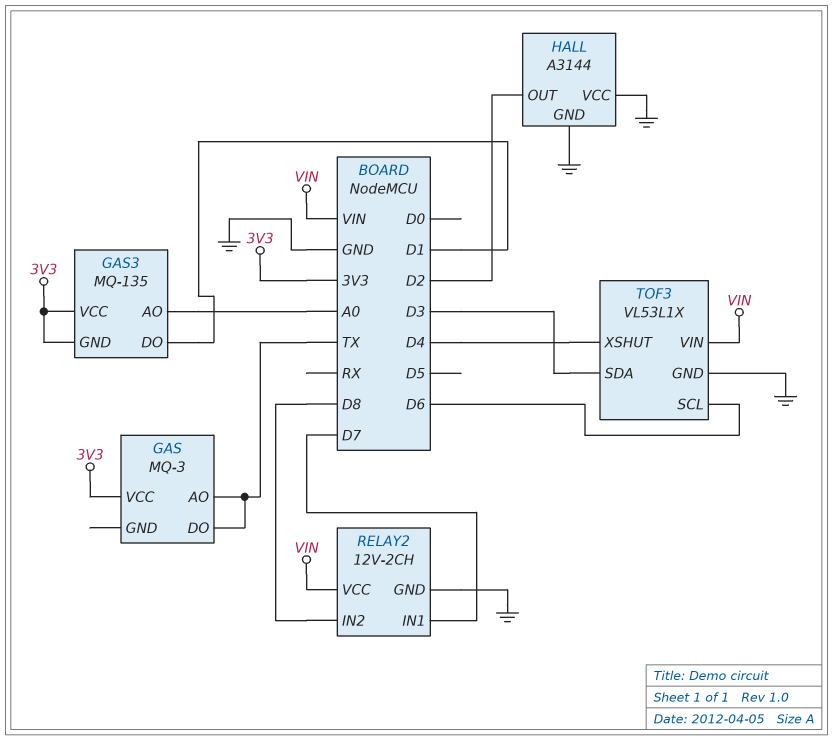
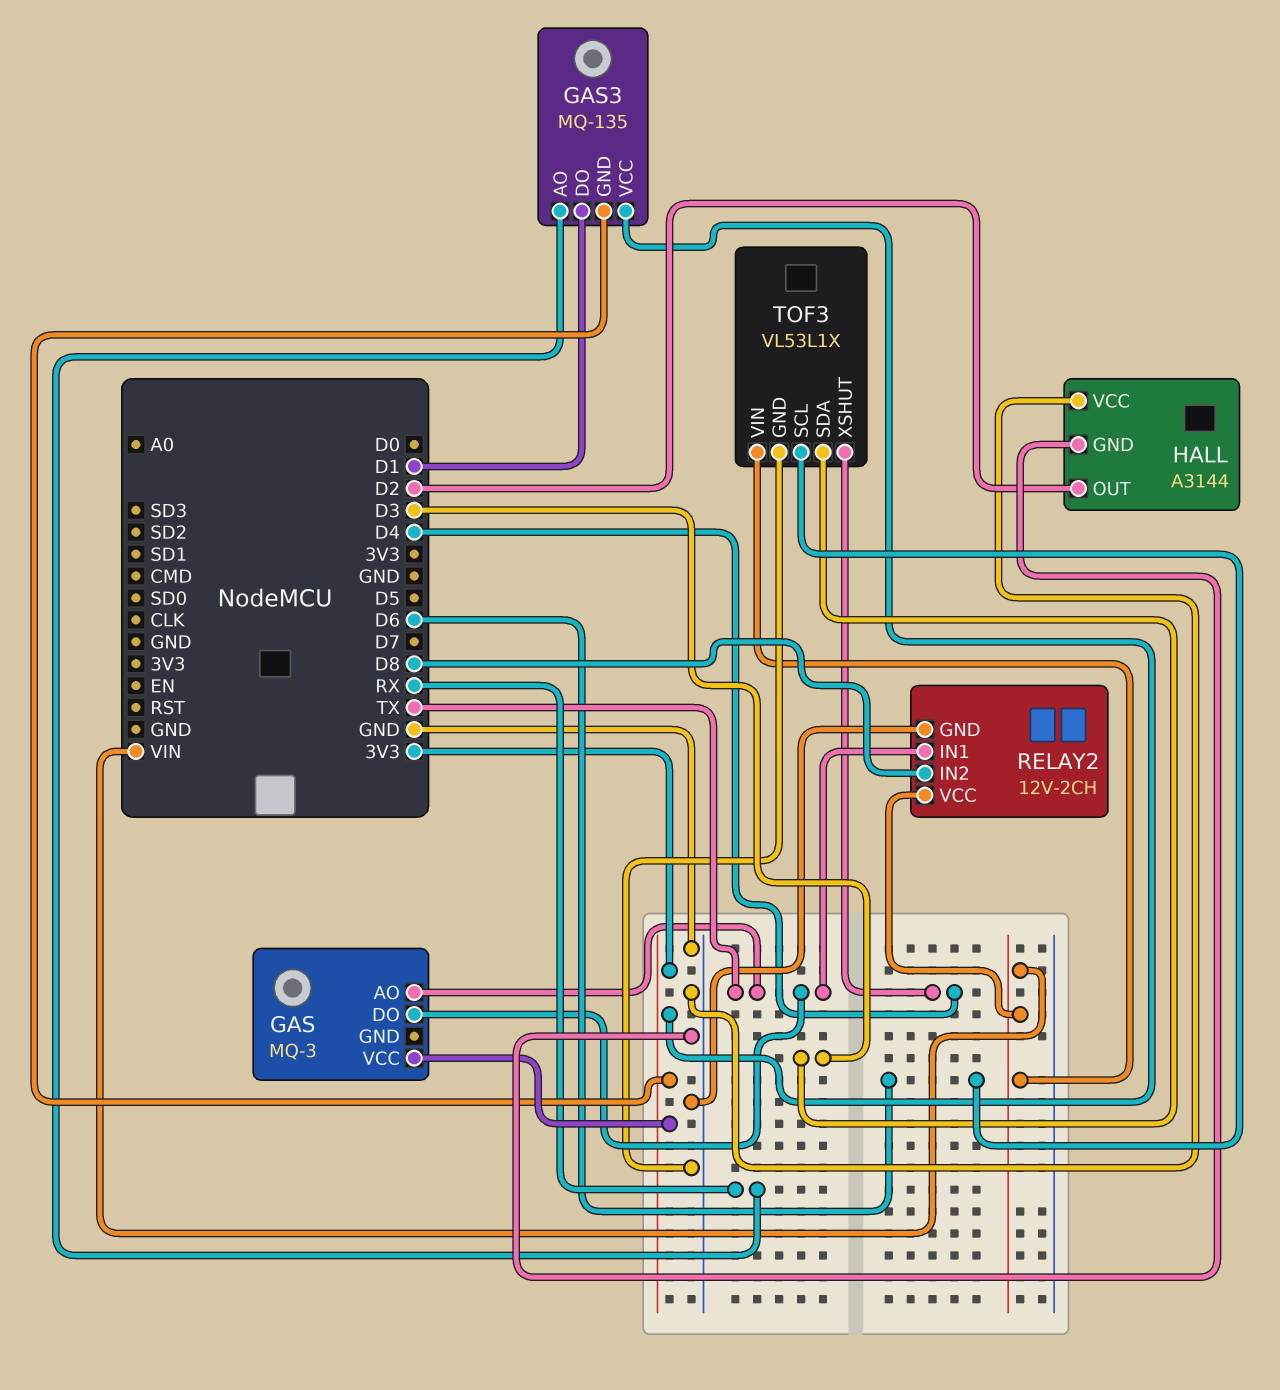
GAS3 pin AO: A0 -> RX
RELAY2 pin IN1: D7 -> TX

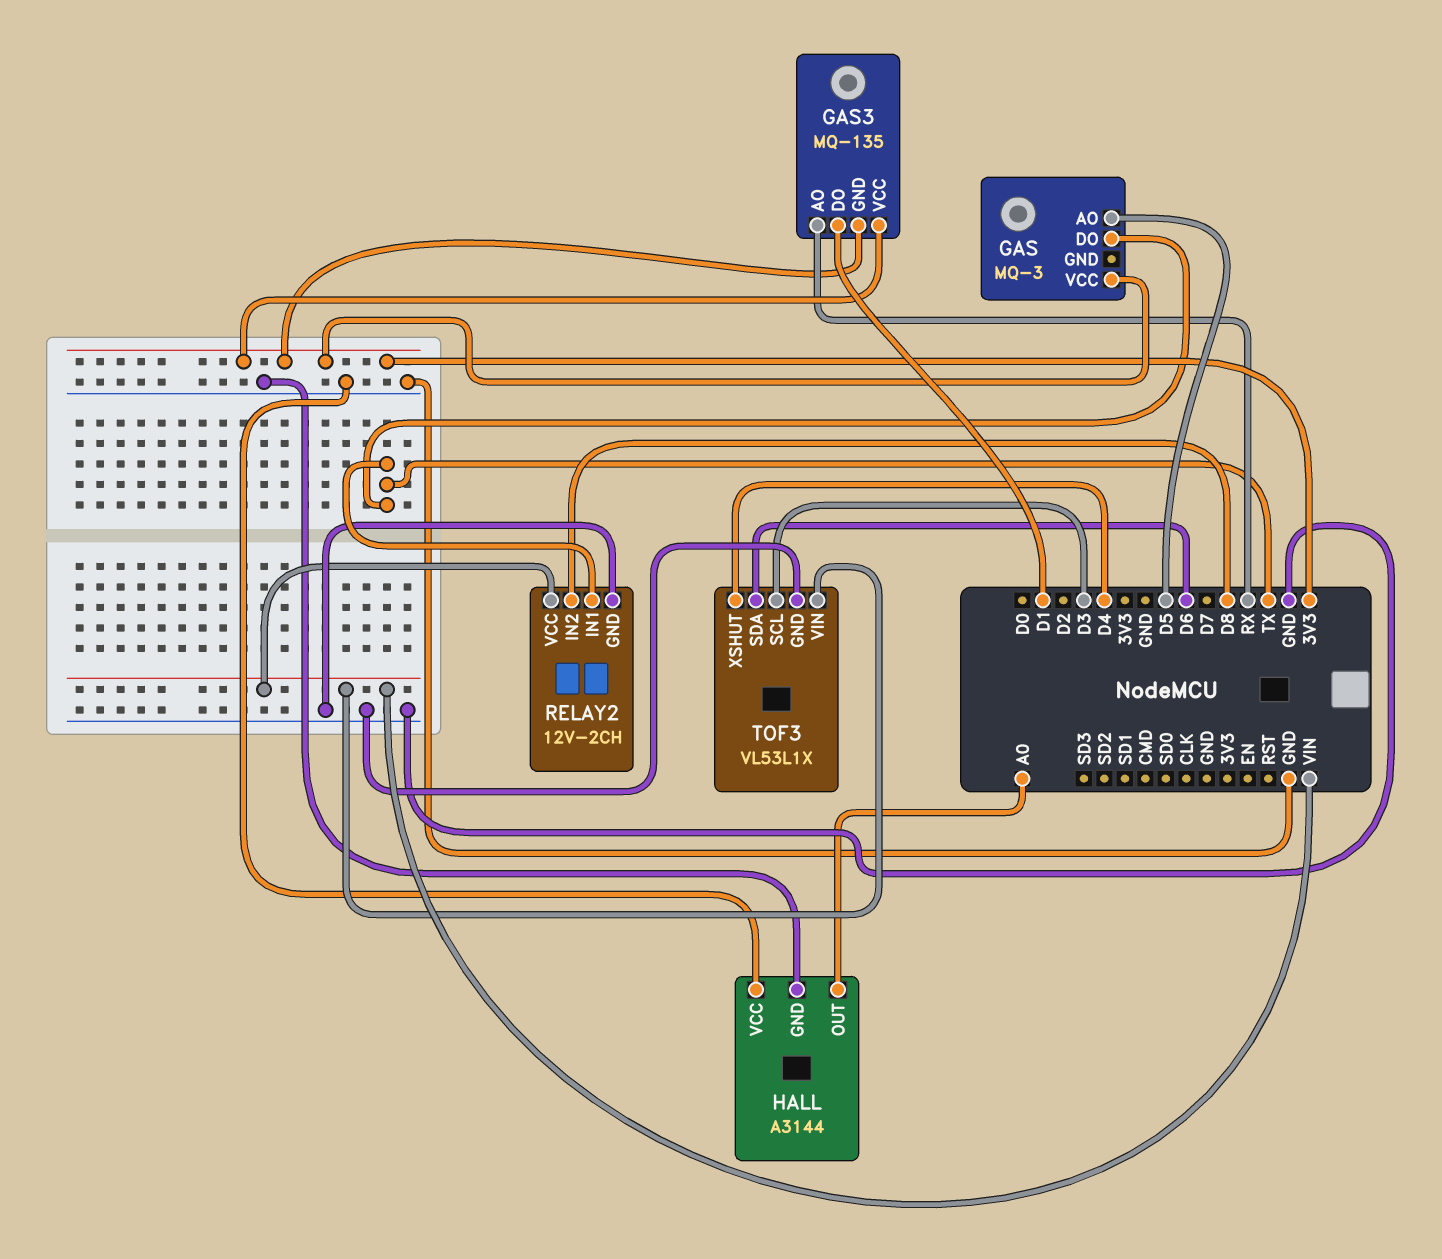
GAS pin AO: TX -> D5
HALL pin OUT: D2 -> A0
TOF3 pin SCL: D6 -> D3
TOF3 pin SDA: D3 -> D6

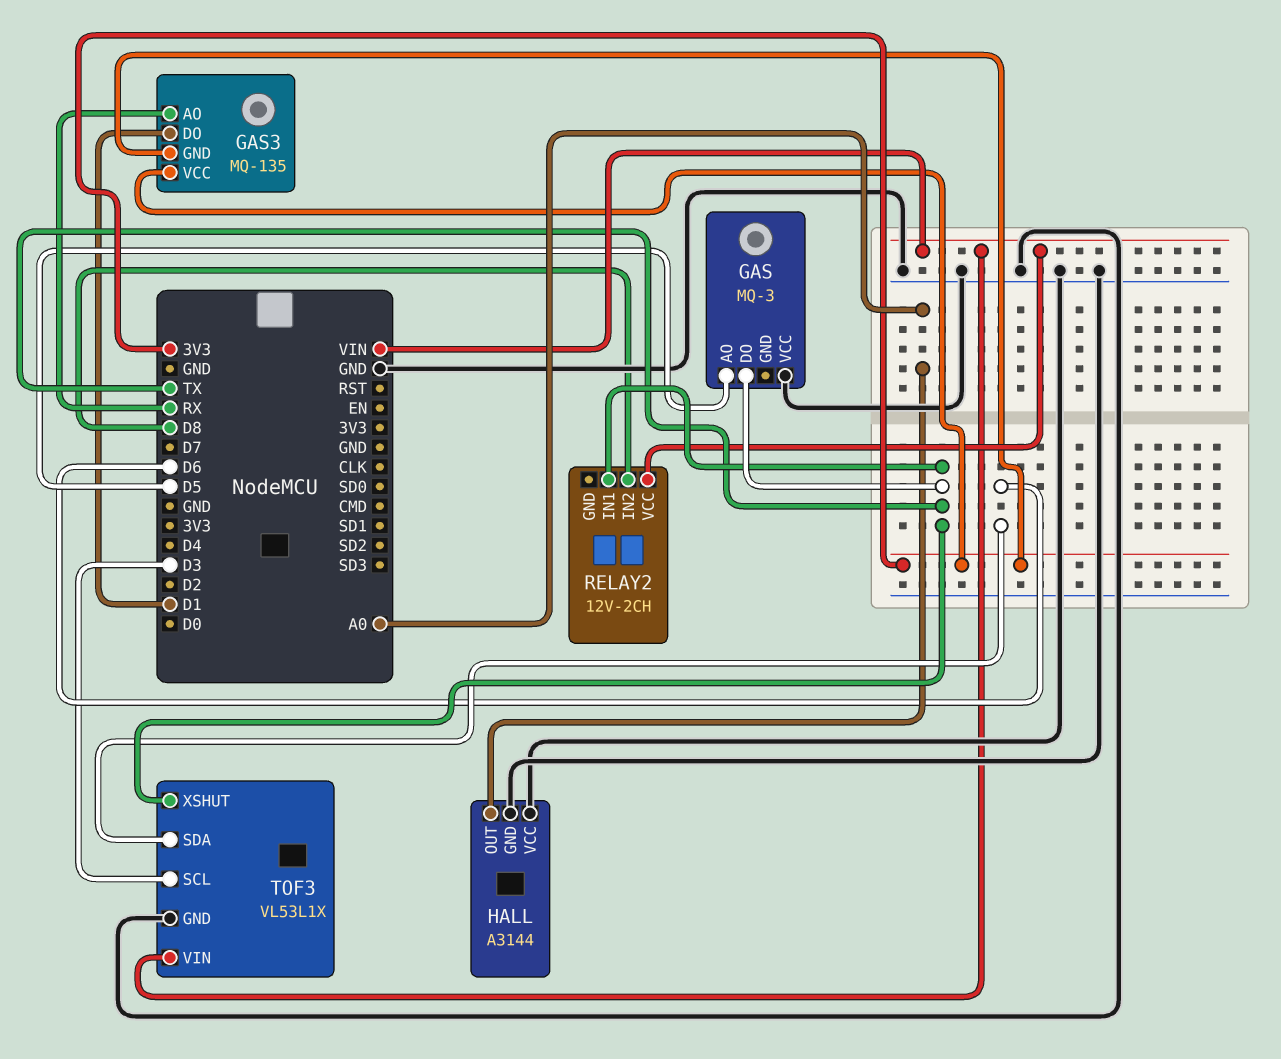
GAS pin VCC: 3V3 -> GND
RELAY2 pin GND: GND -> none
TOF3 pin XSHUT: D4 -> TX

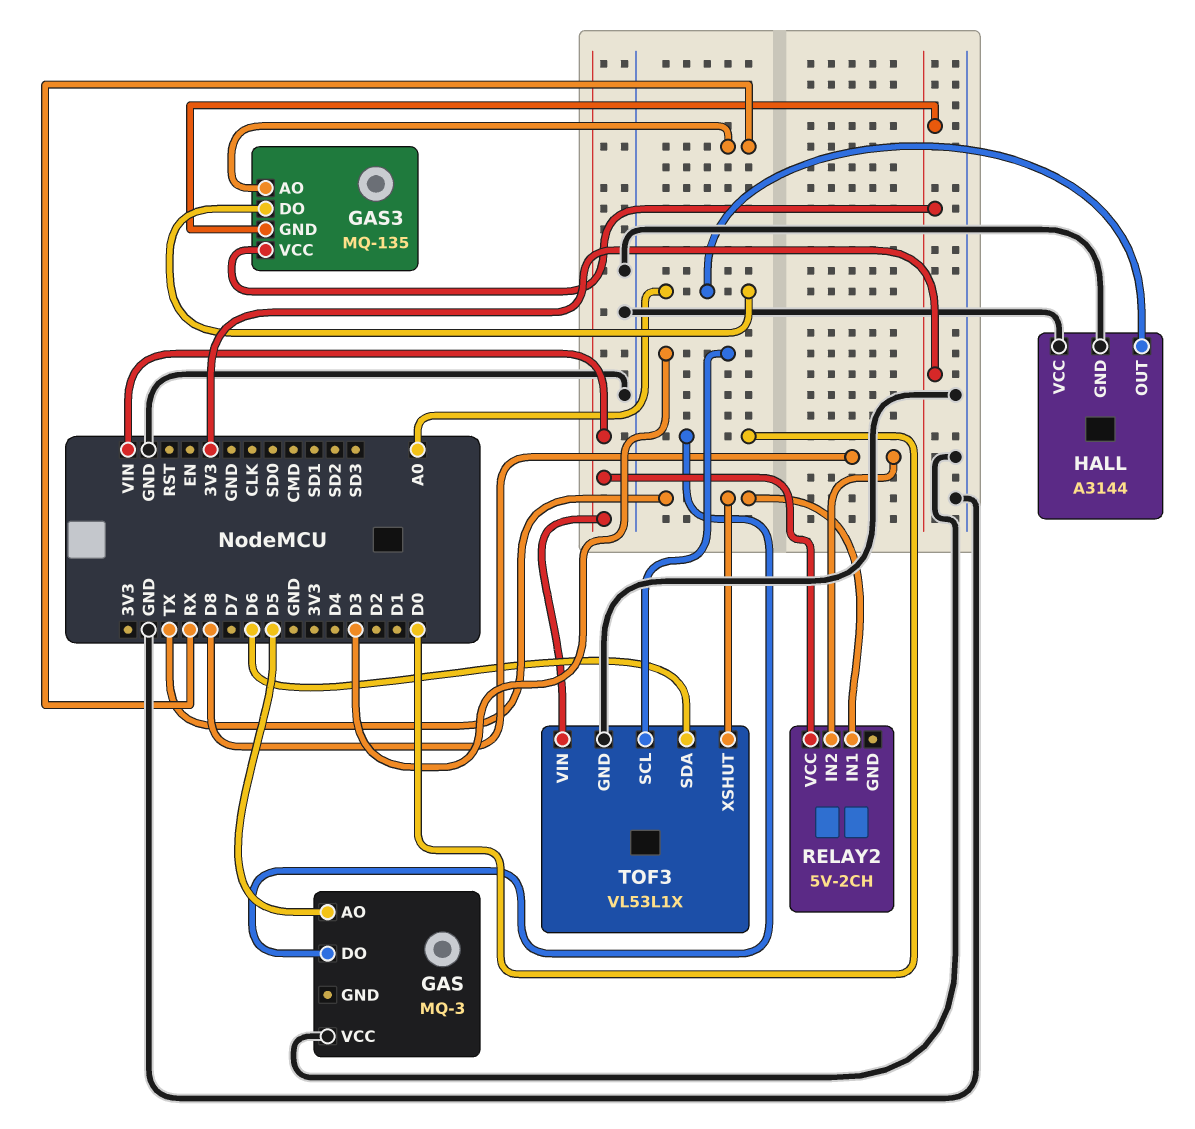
GAS pin DO: TX -> D0
GAS3 pin DO: D1 -> A0
RELAY2: 12V-2CH -> 5V-2CH

